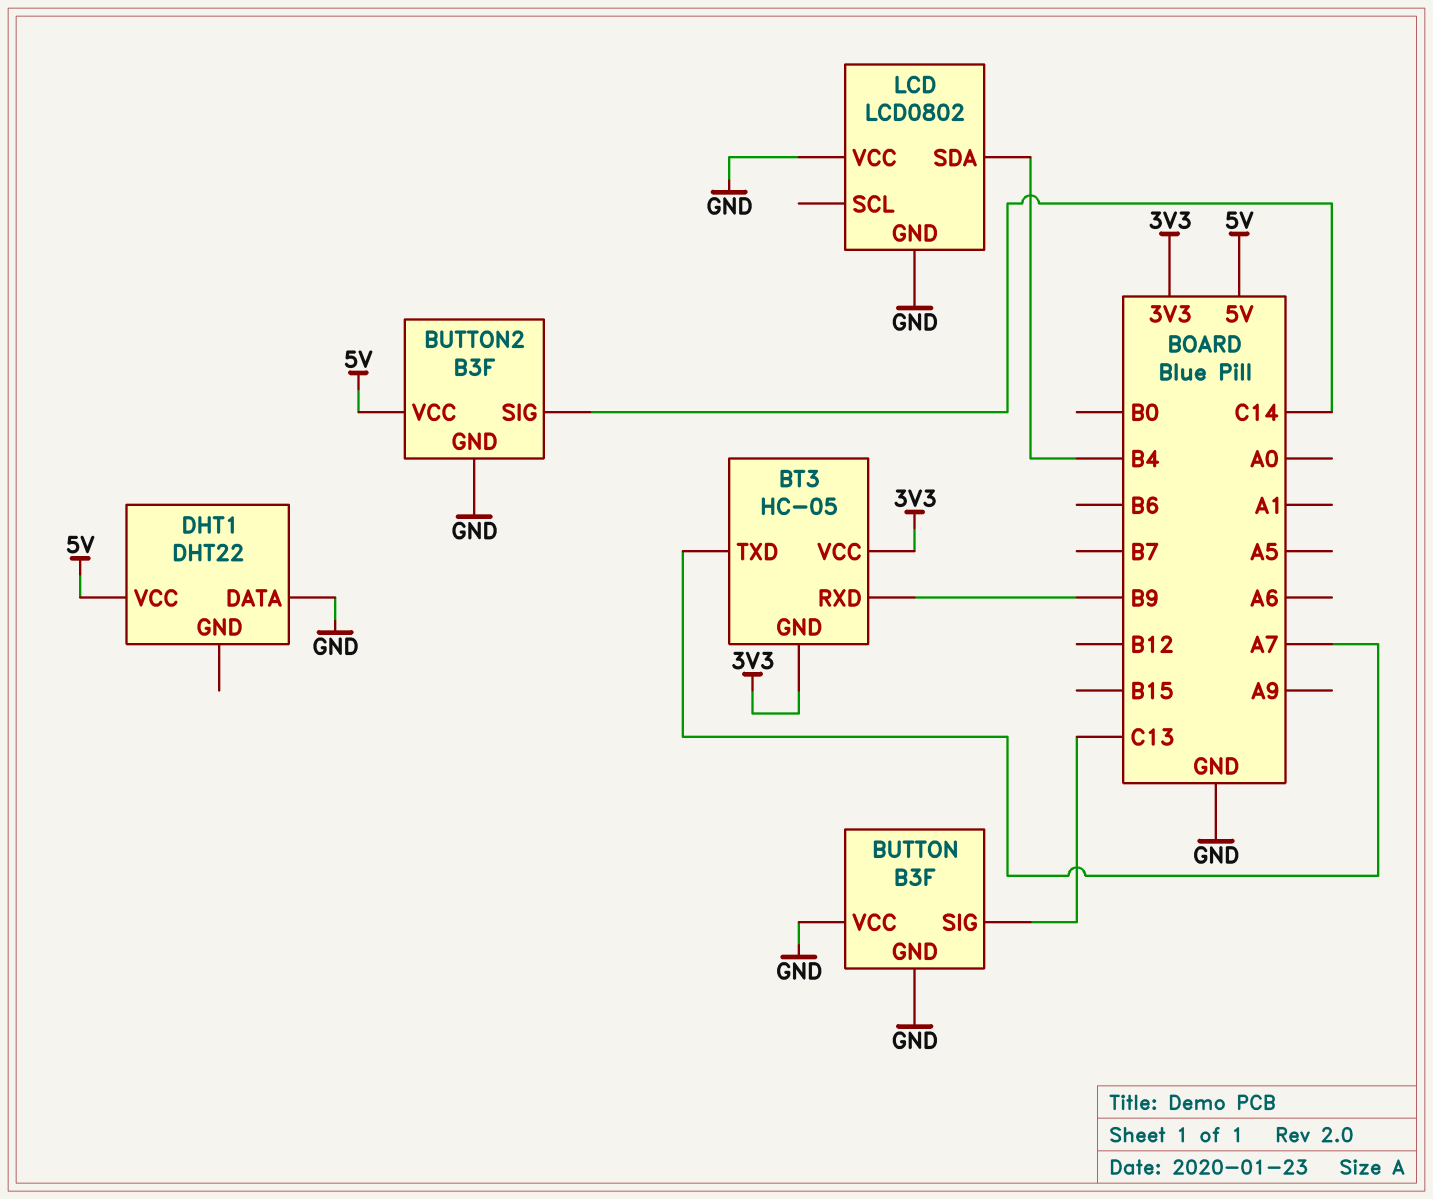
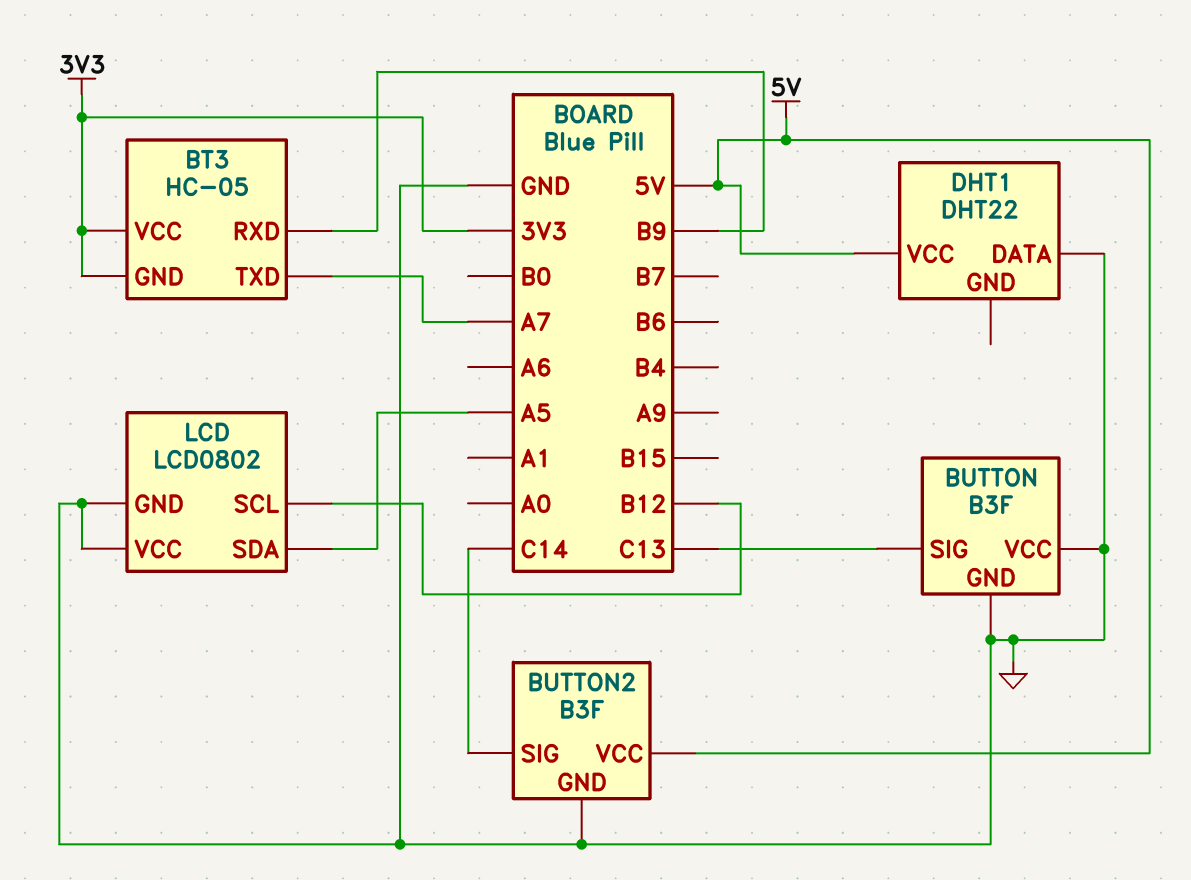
LCD pin SCL: none -> B12
LCD pin SDA: B4 -> A5

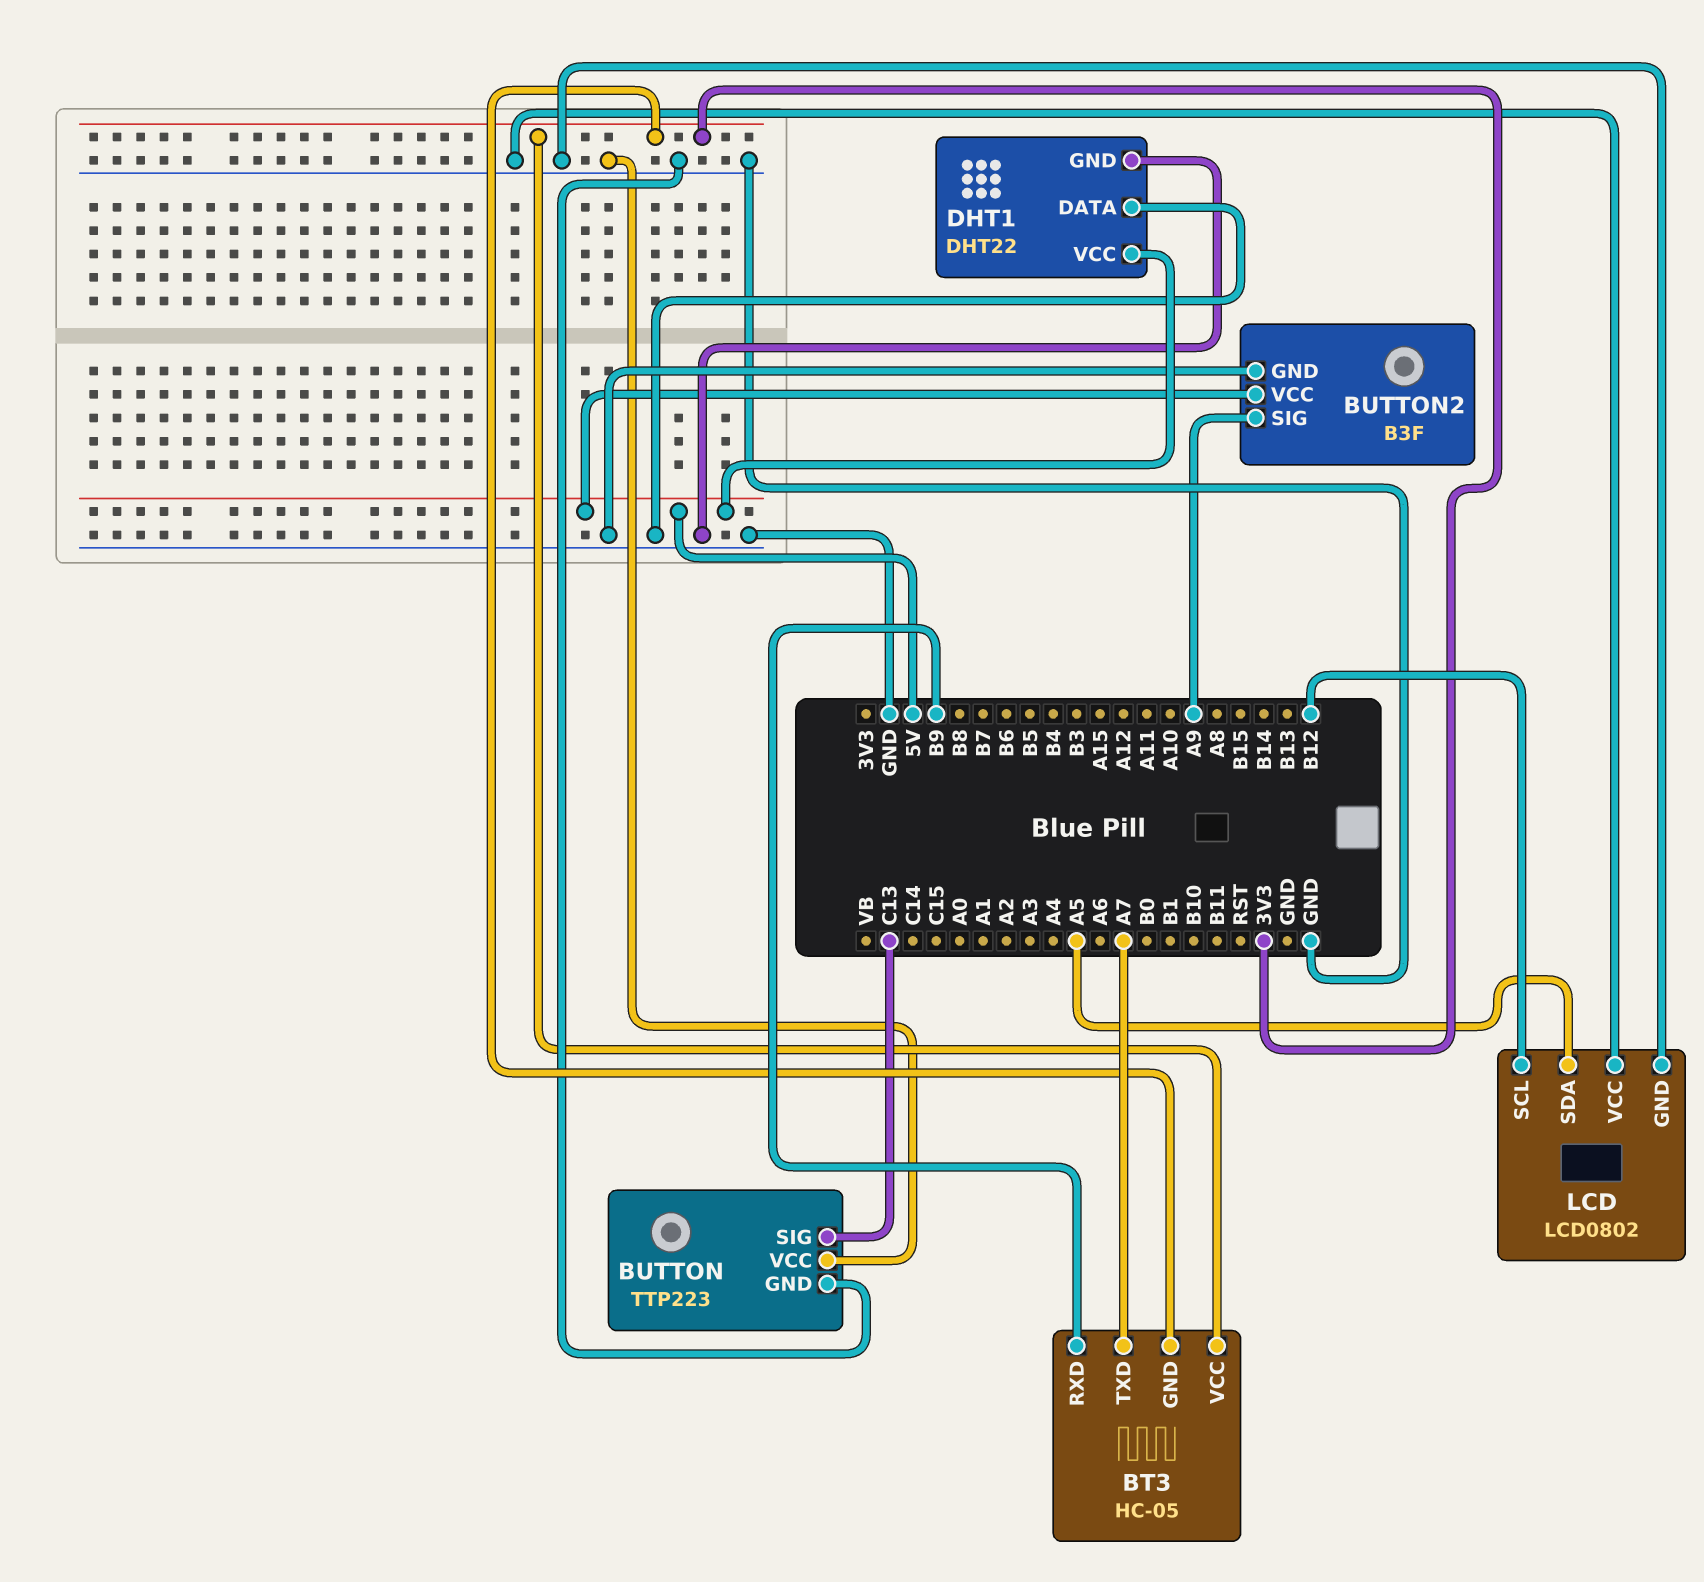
BUTTON: B3F -> TTP223
BUTTON2 pin SIG: C14 -> A9
DHT1 pin GND: none -> GND

